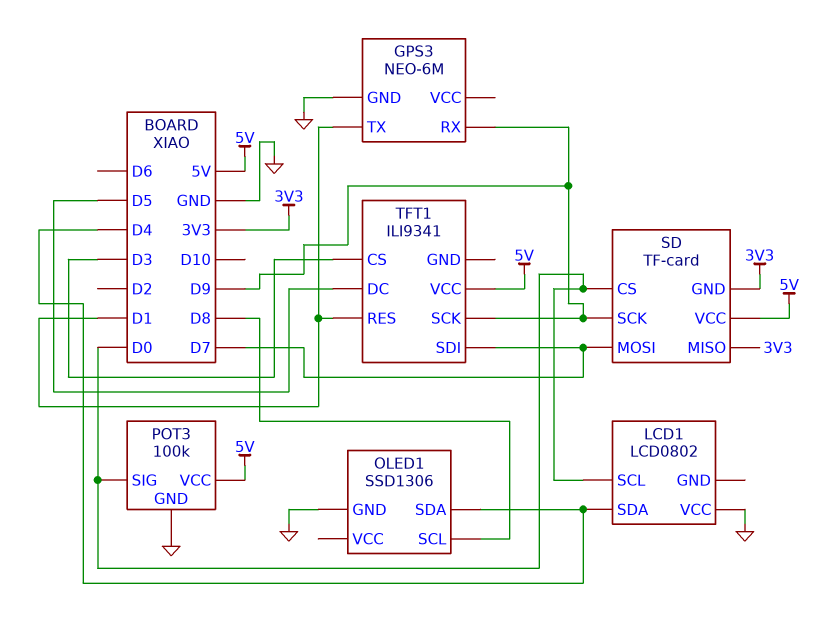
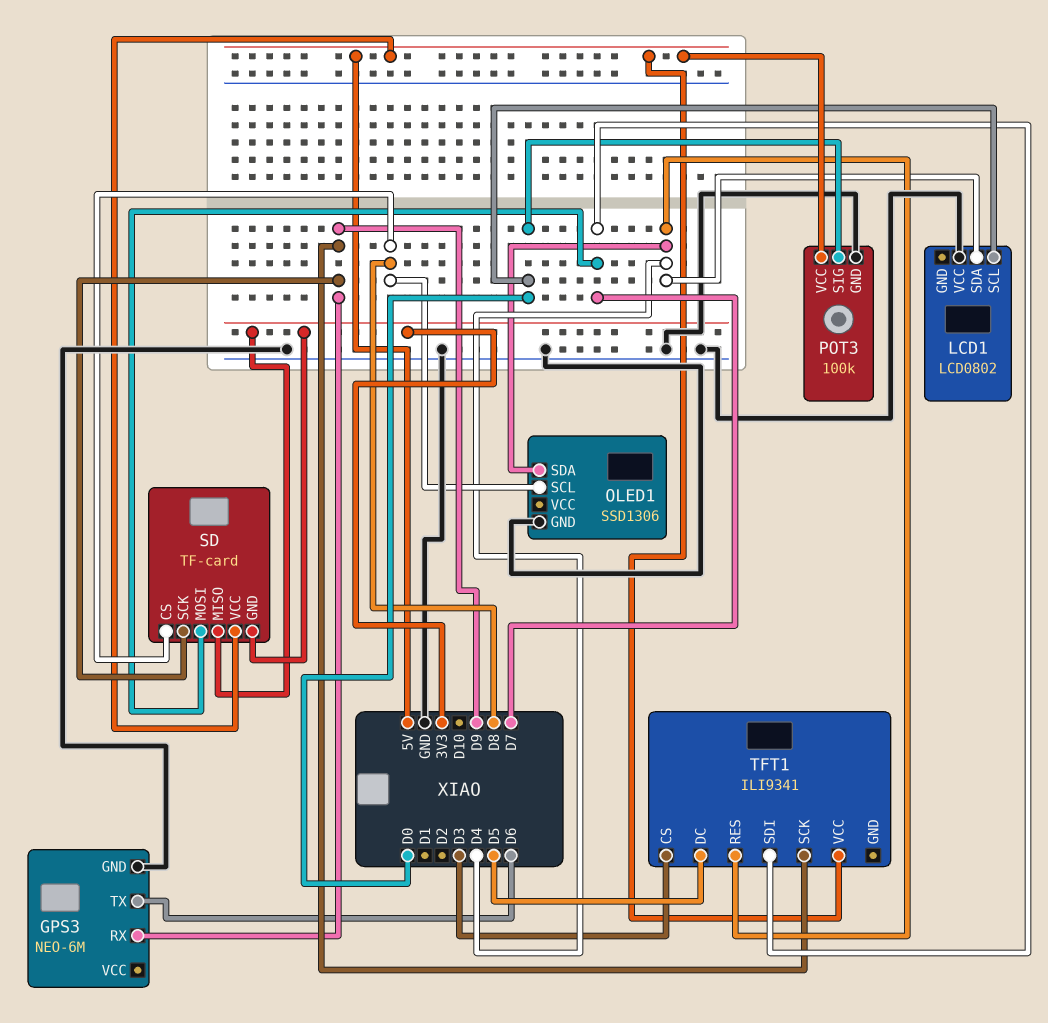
GPS3 pin TX: D1 -> D6
SD pin CS: D0 -> D8
TFT1 pin RES: D1 -> D4

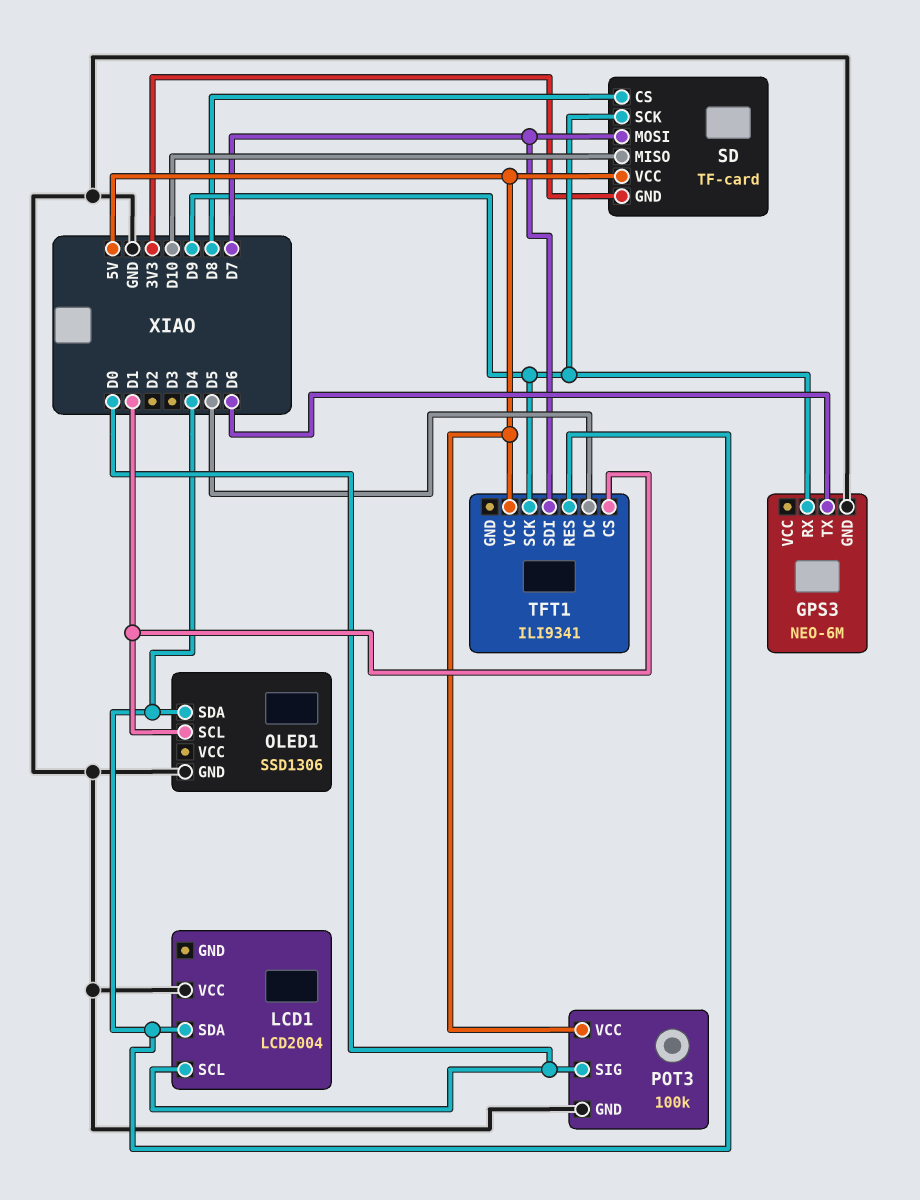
LCD1: LCD0802 -> LCD2004
OLED1 pin SCL: D8 -> D1
SD pin MISO: 3V3 -> D10
TFT1 pin CS: D3 -> D1

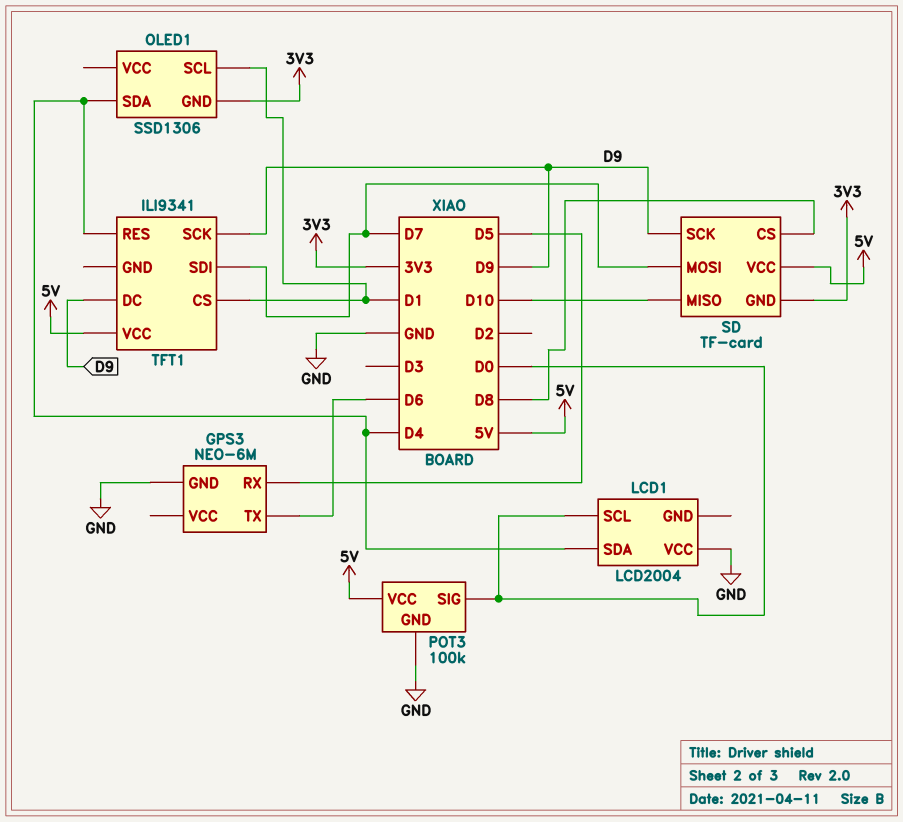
GPS3 pin RX: D9 -> D5
OLED1 pin GND: GND -> 3V3
TFT1 pin DC: D5 -> D9

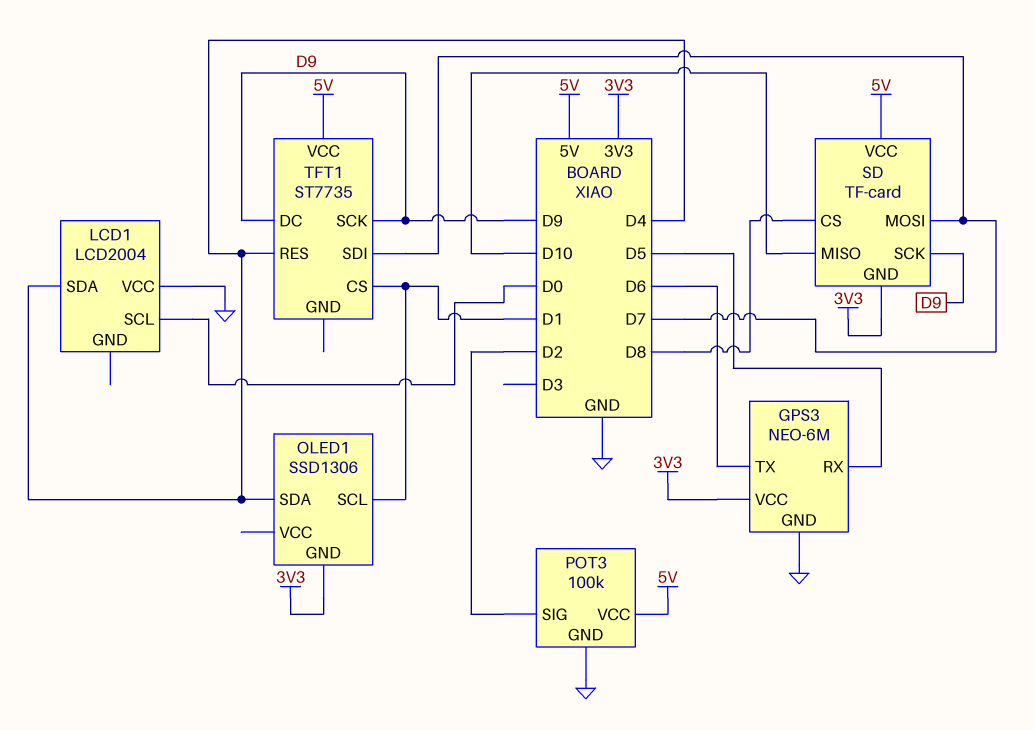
GPS3 pin VCC: none -> 3V3
POT3 pin SIG: D0 -> D2
TFT1: ILI9341 -> ST7735

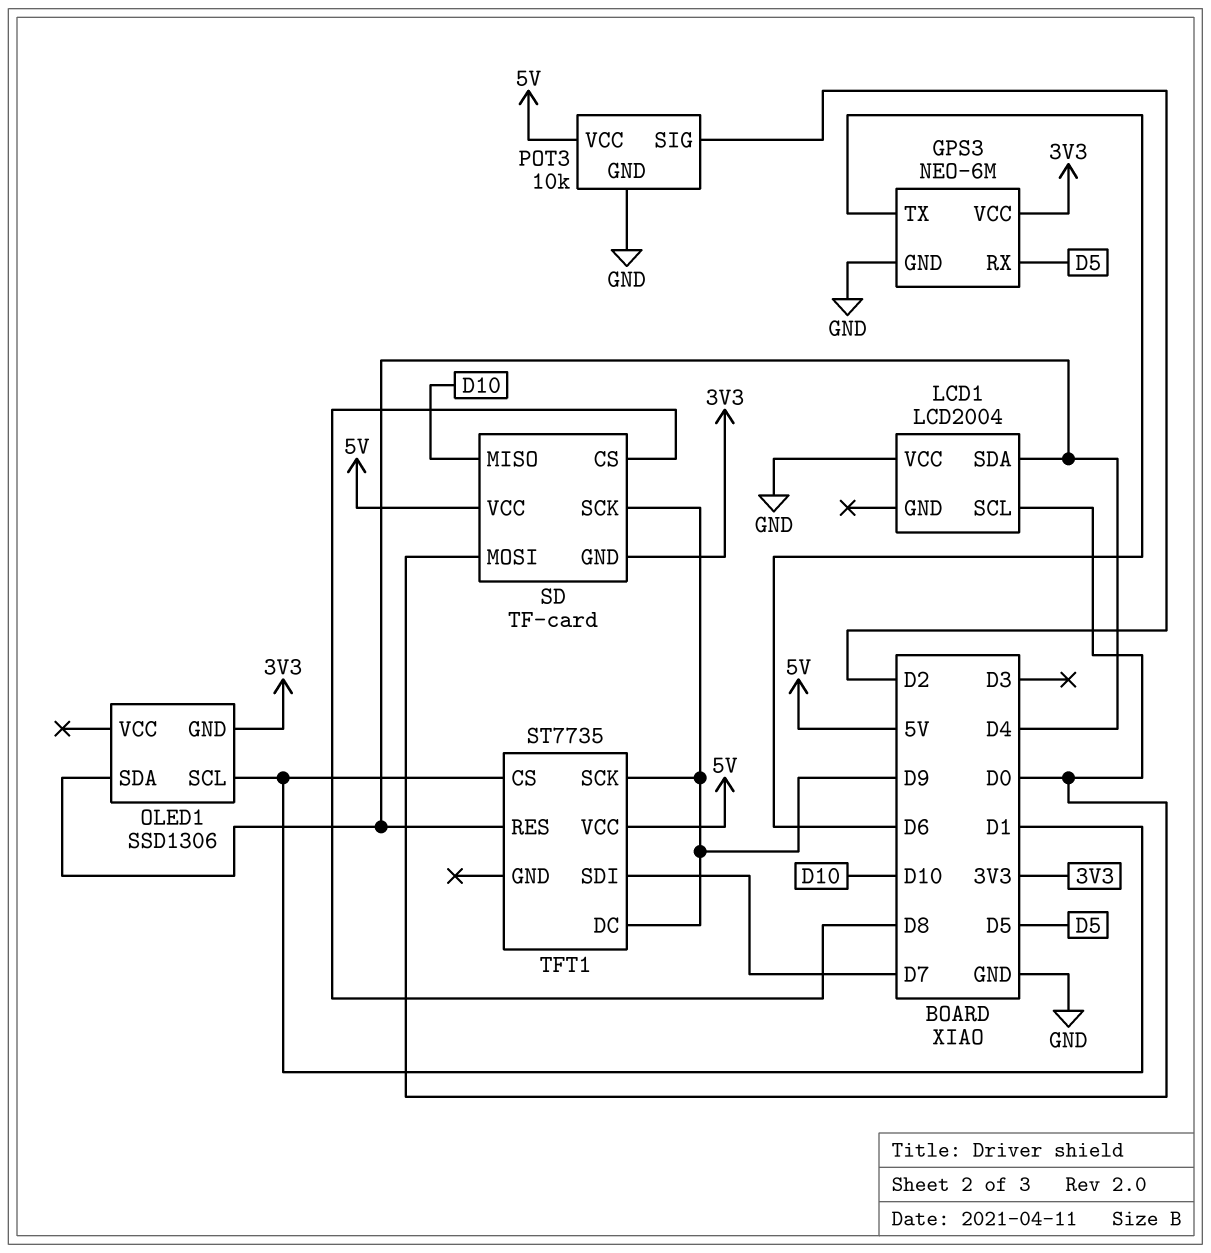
POT3: 100k -> 10k
SD pin MOSI: D7 -> D0

